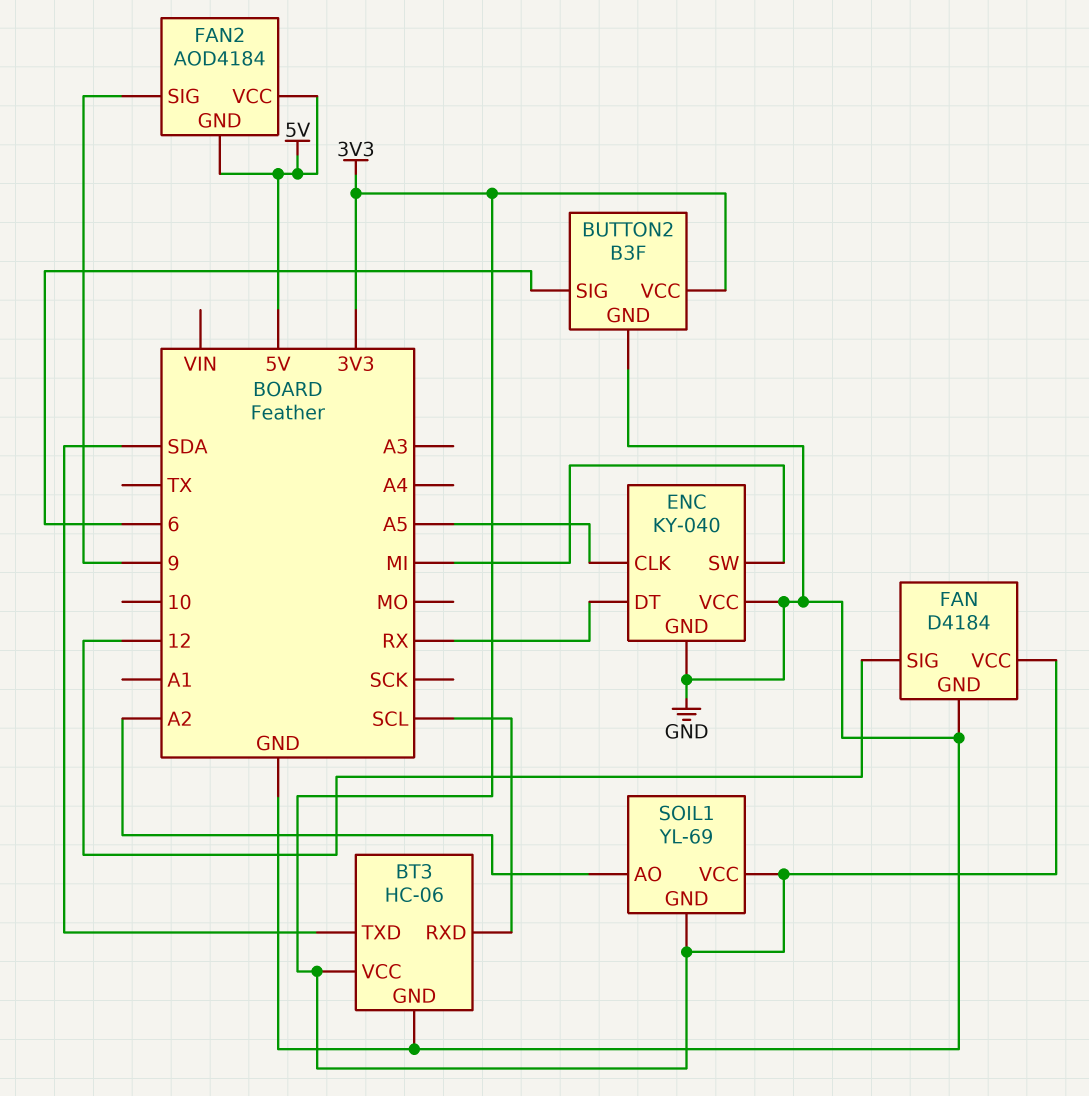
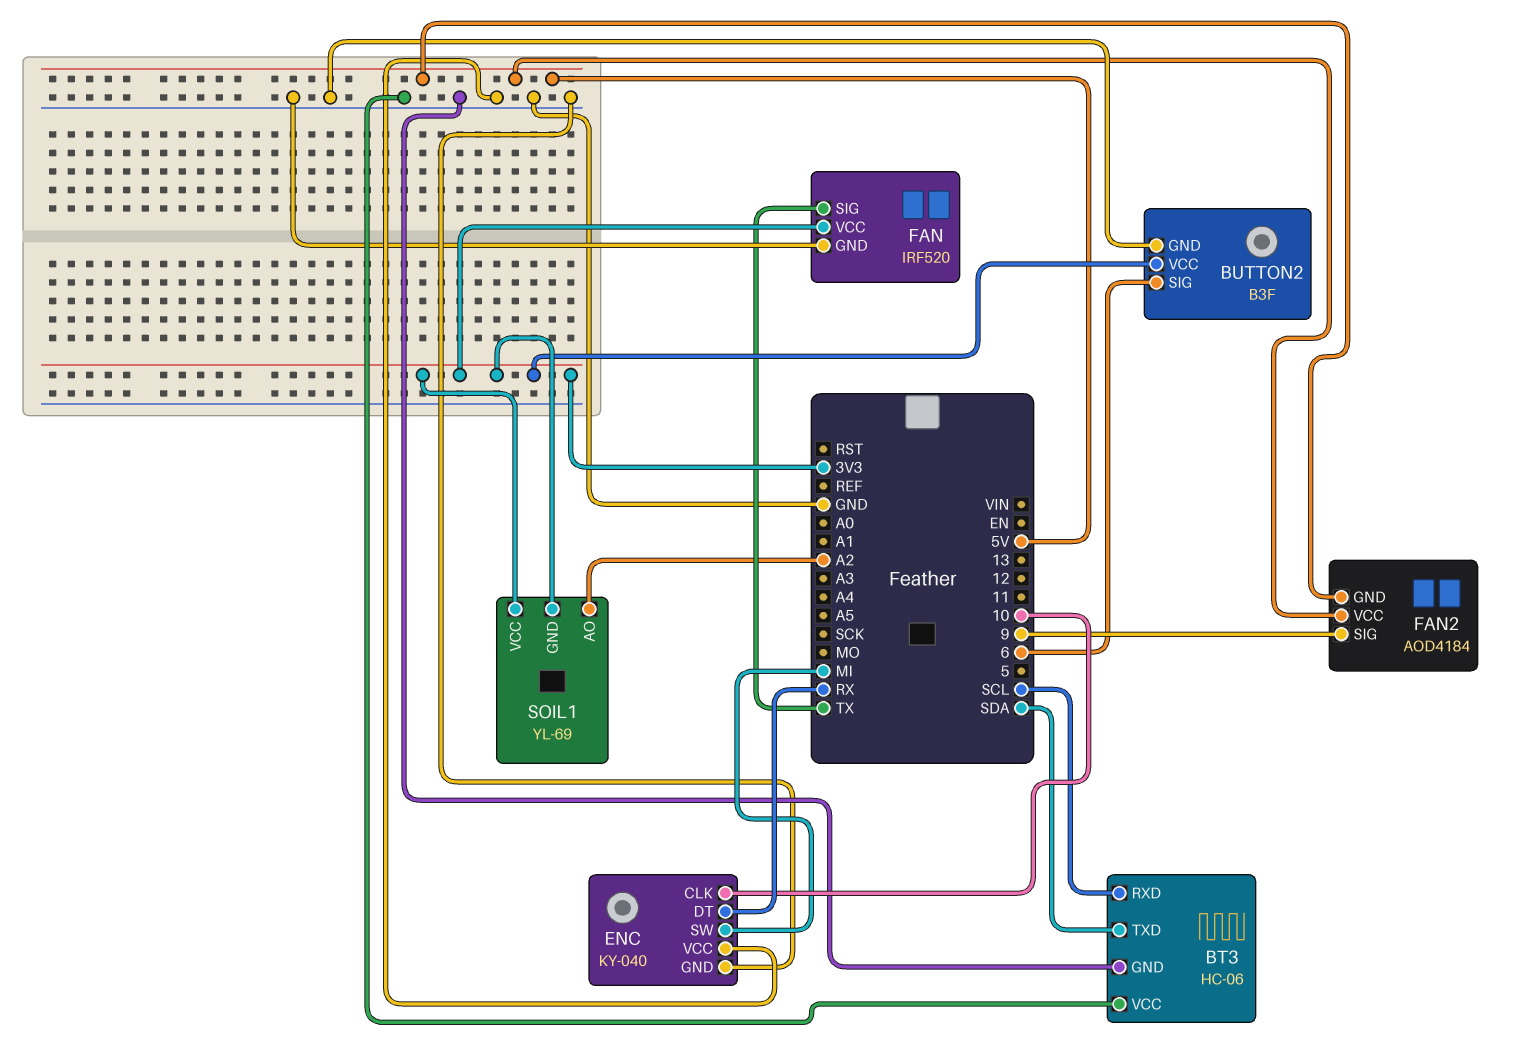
BT3 pin VCC: 3V3 -> GND
ENC pin CLK: A5 -> 10
FAN: D4184 -> IRF520
FAN pin SIG: 12 -> TX

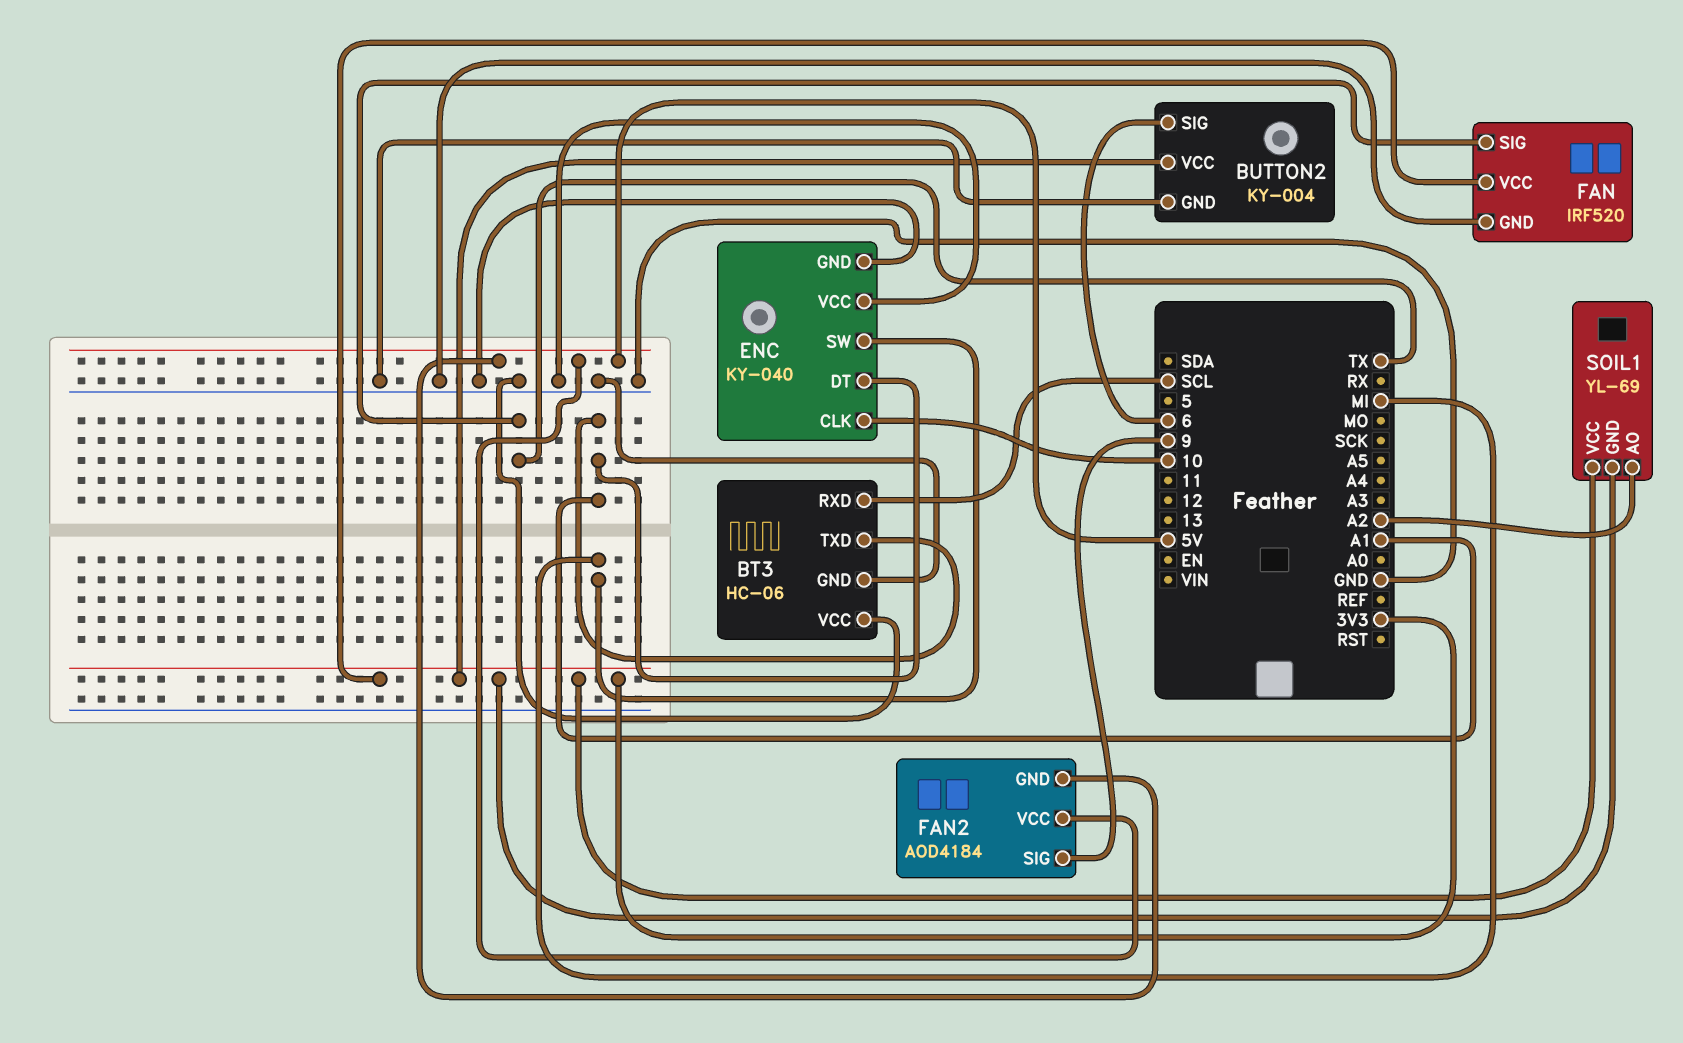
BT3 pin TXD: SDA -> A1
BUTTON2: B3F -> KY-004
ENC pin DT: RX -> A1

